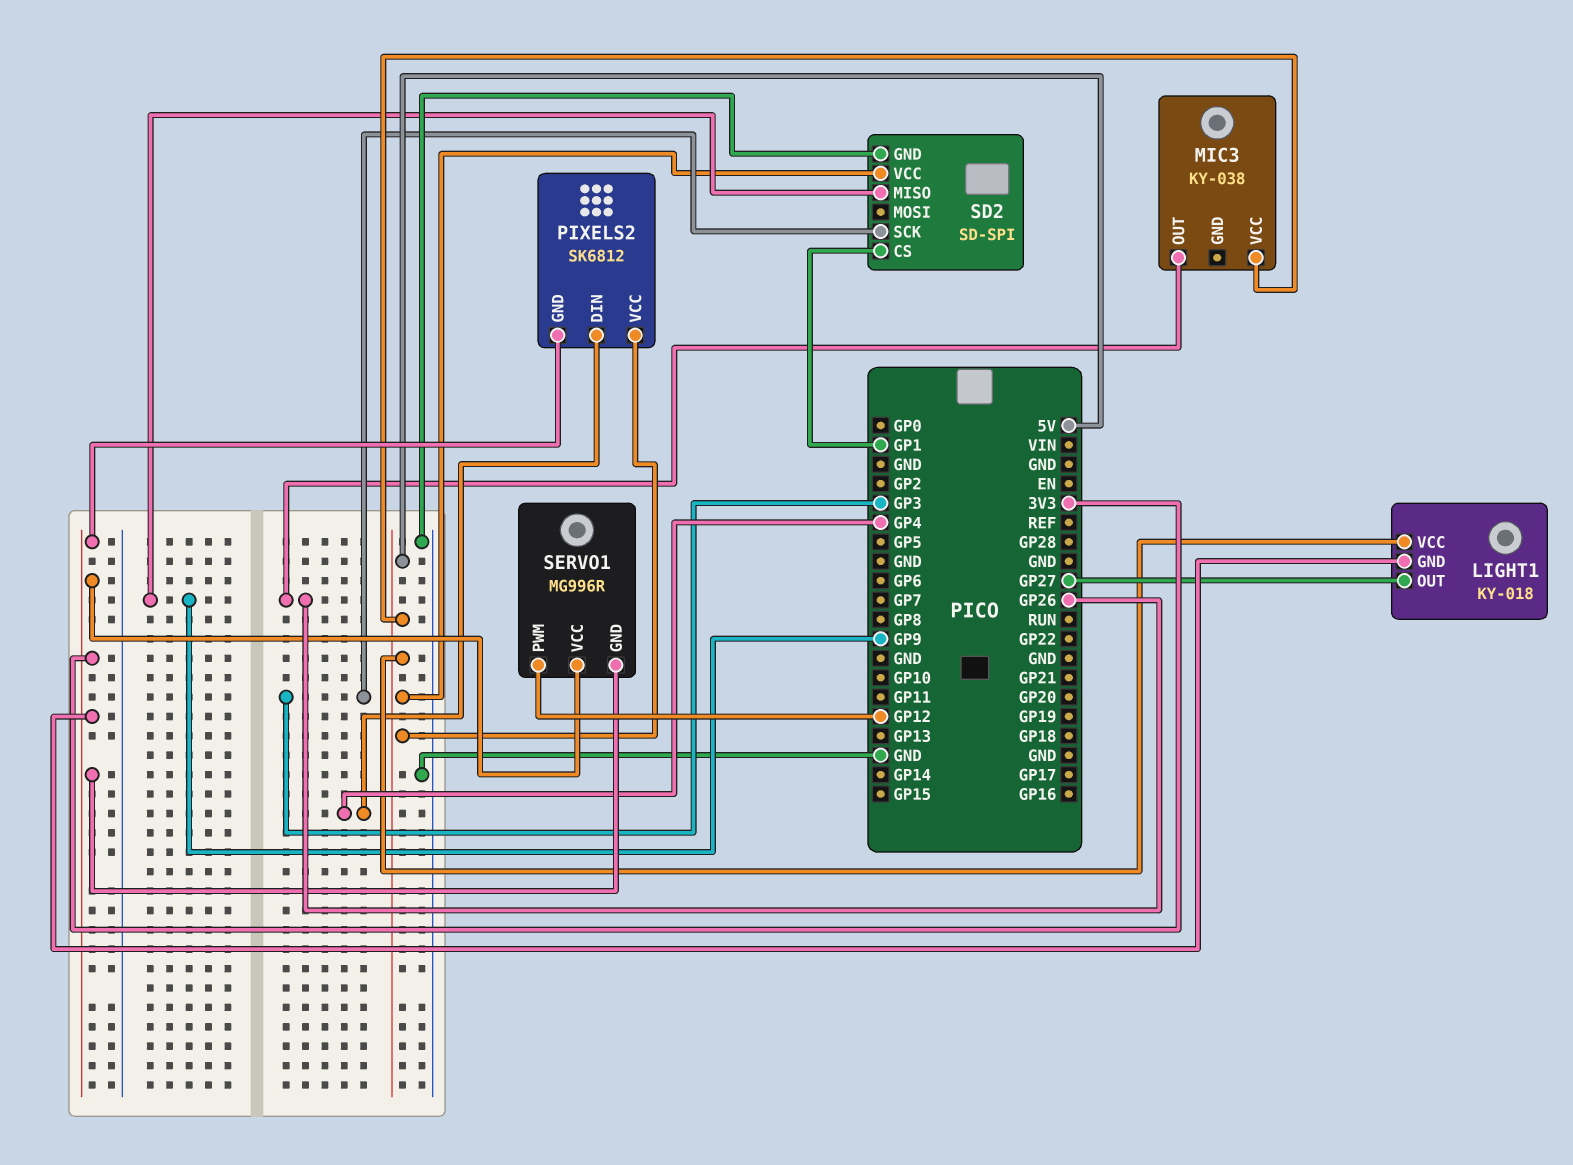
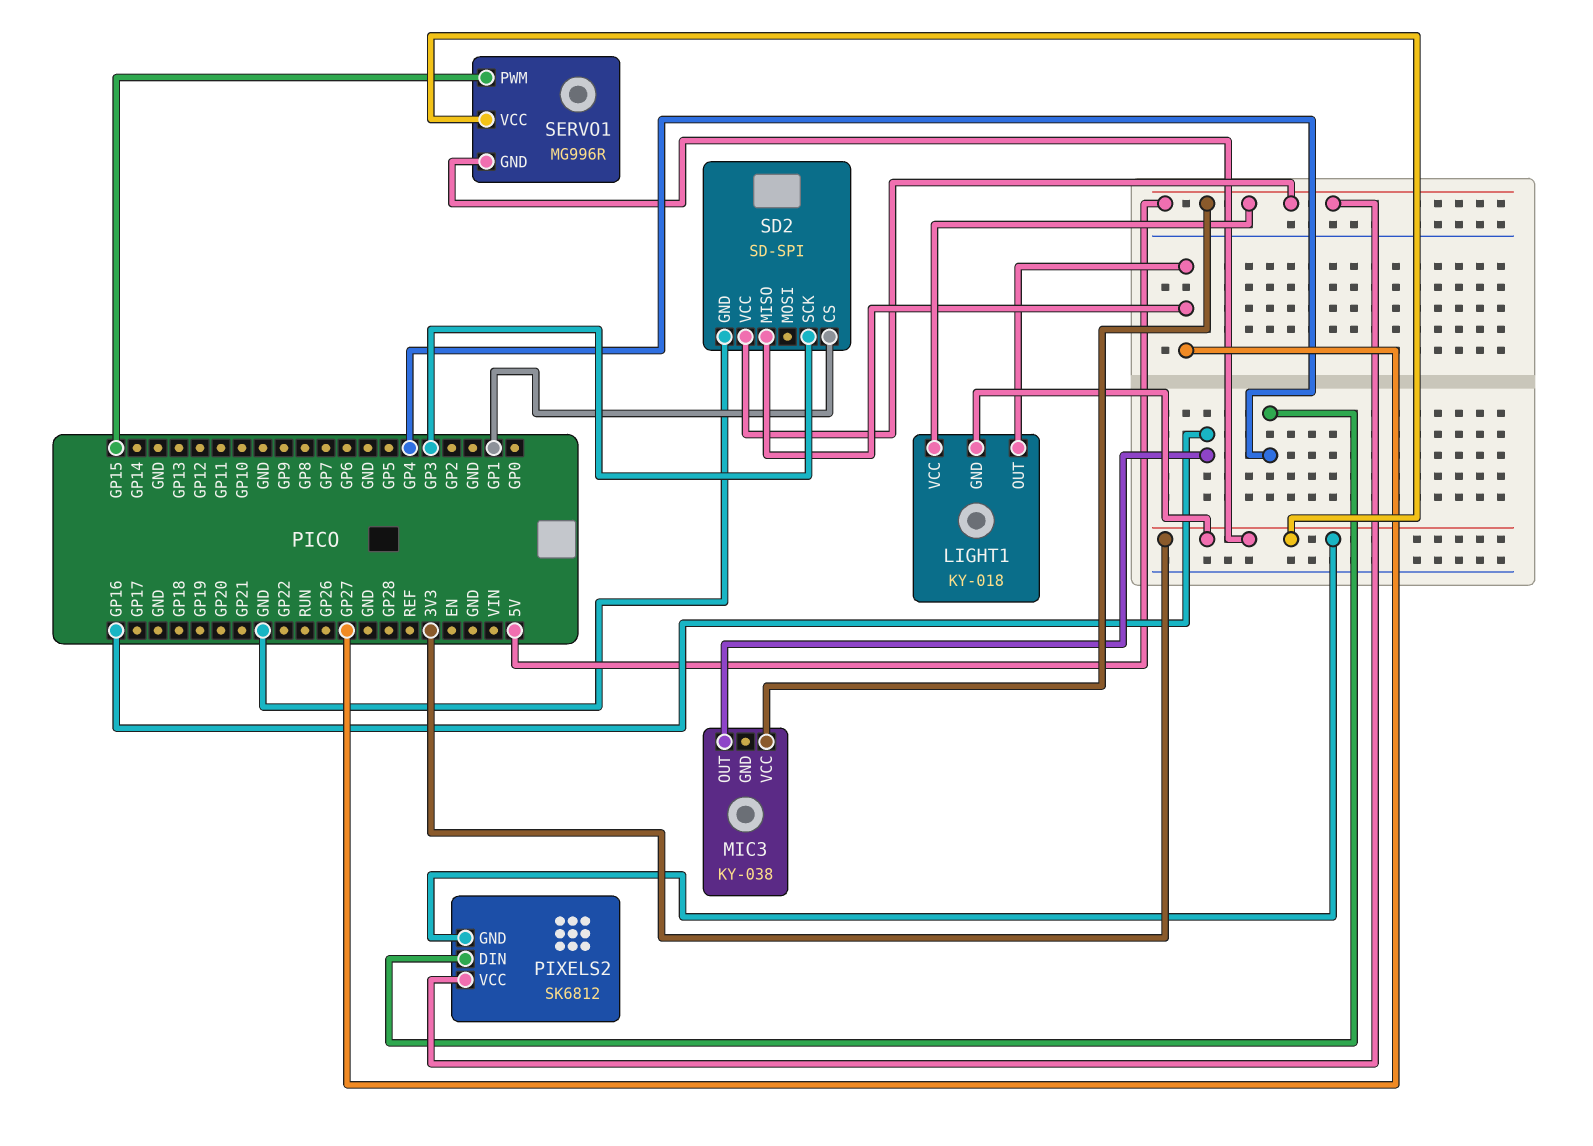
MIC3 pin OUT: GP26 -> GP16
SD2 pin MISO: GP9 -> GP27
SERVO1 pin PWM: GP12 -> GP15

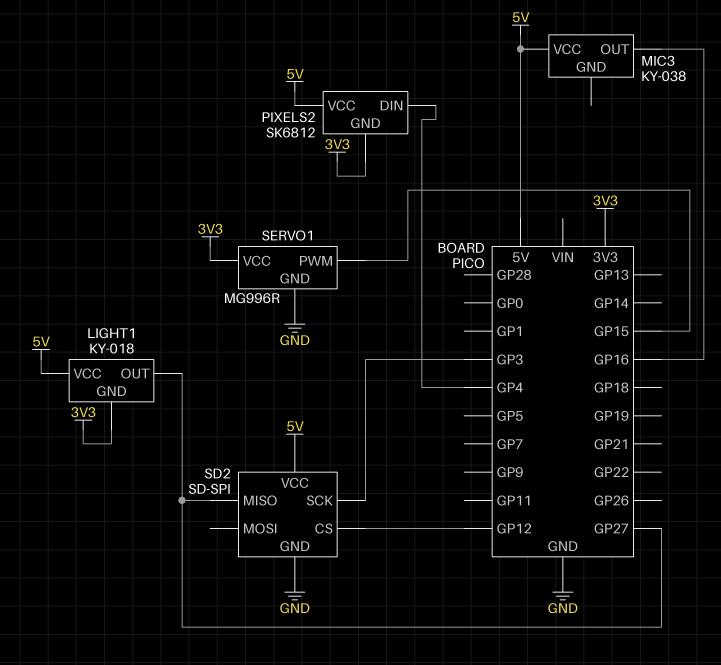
SD2 pin CS: GP1 -> GP12
SERVO1 pin GND: 3V3 -> GND

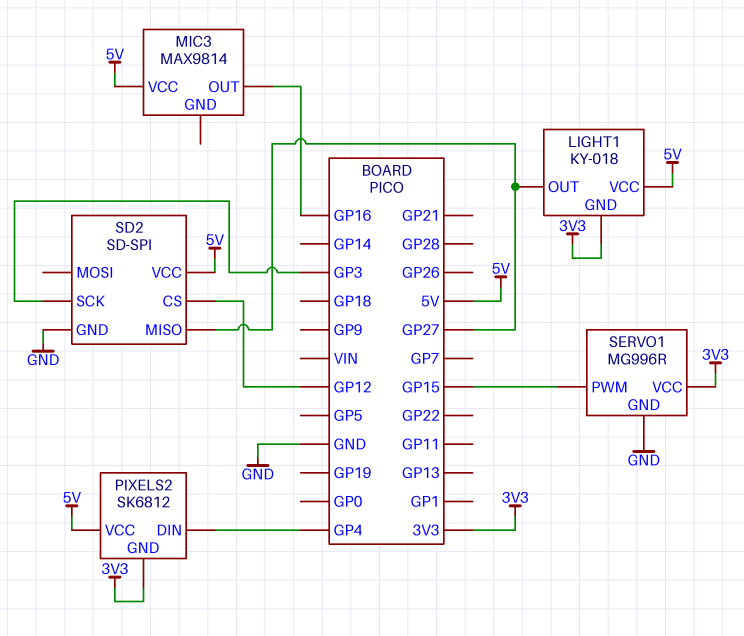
MIC3: KY-038 -> MAX9814

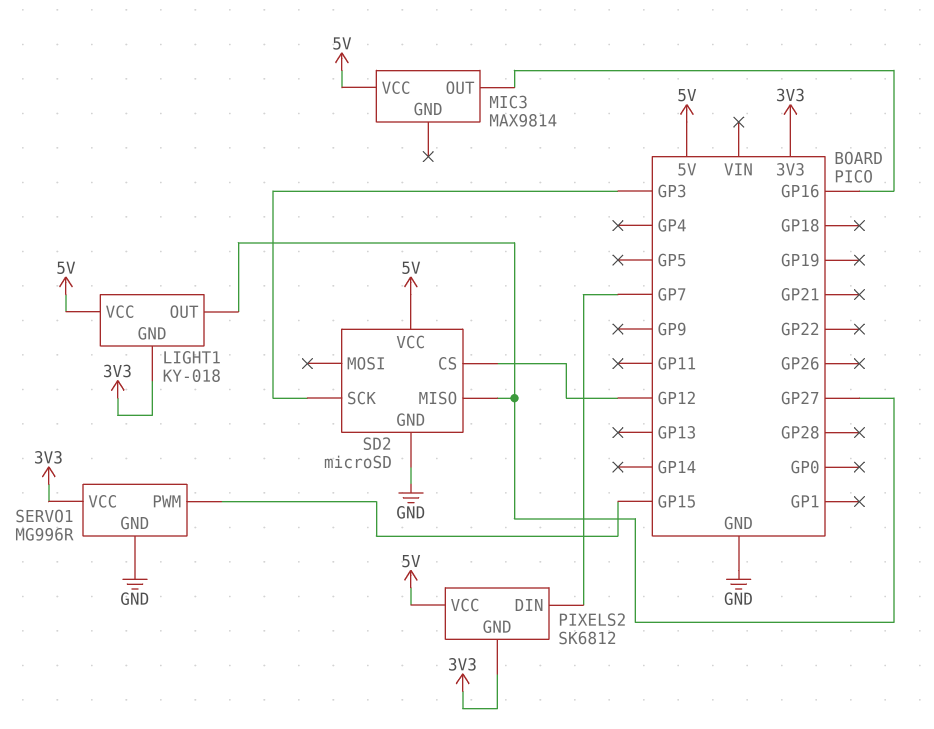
PIXELS2 pin DIN: GP4 -> GP7
SD2: SD-SPI -> microSD

